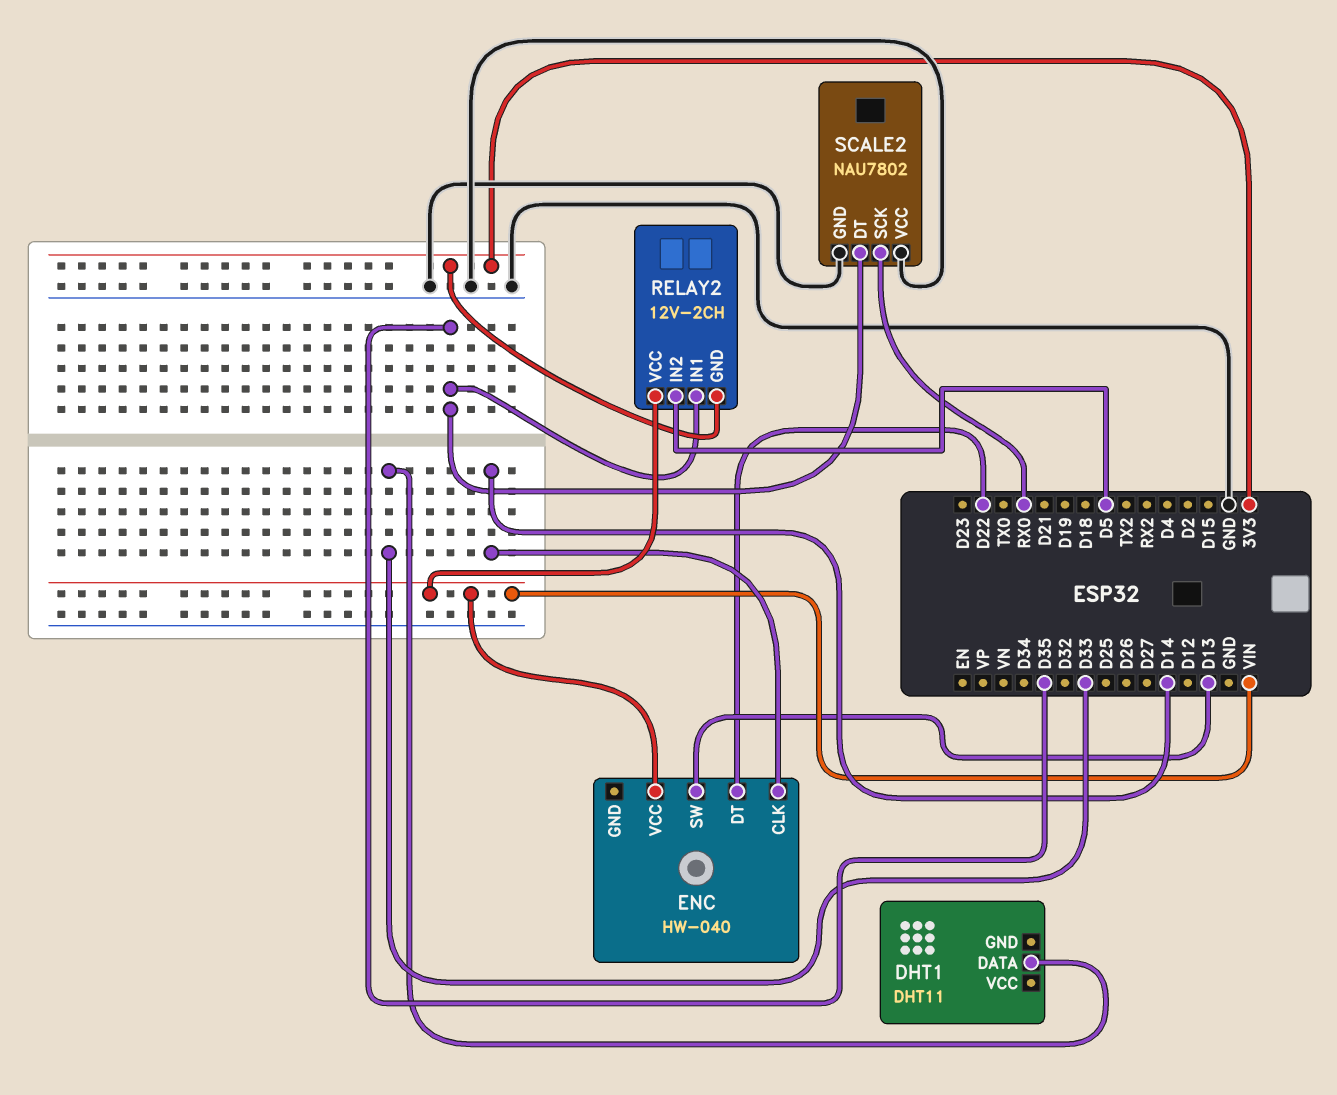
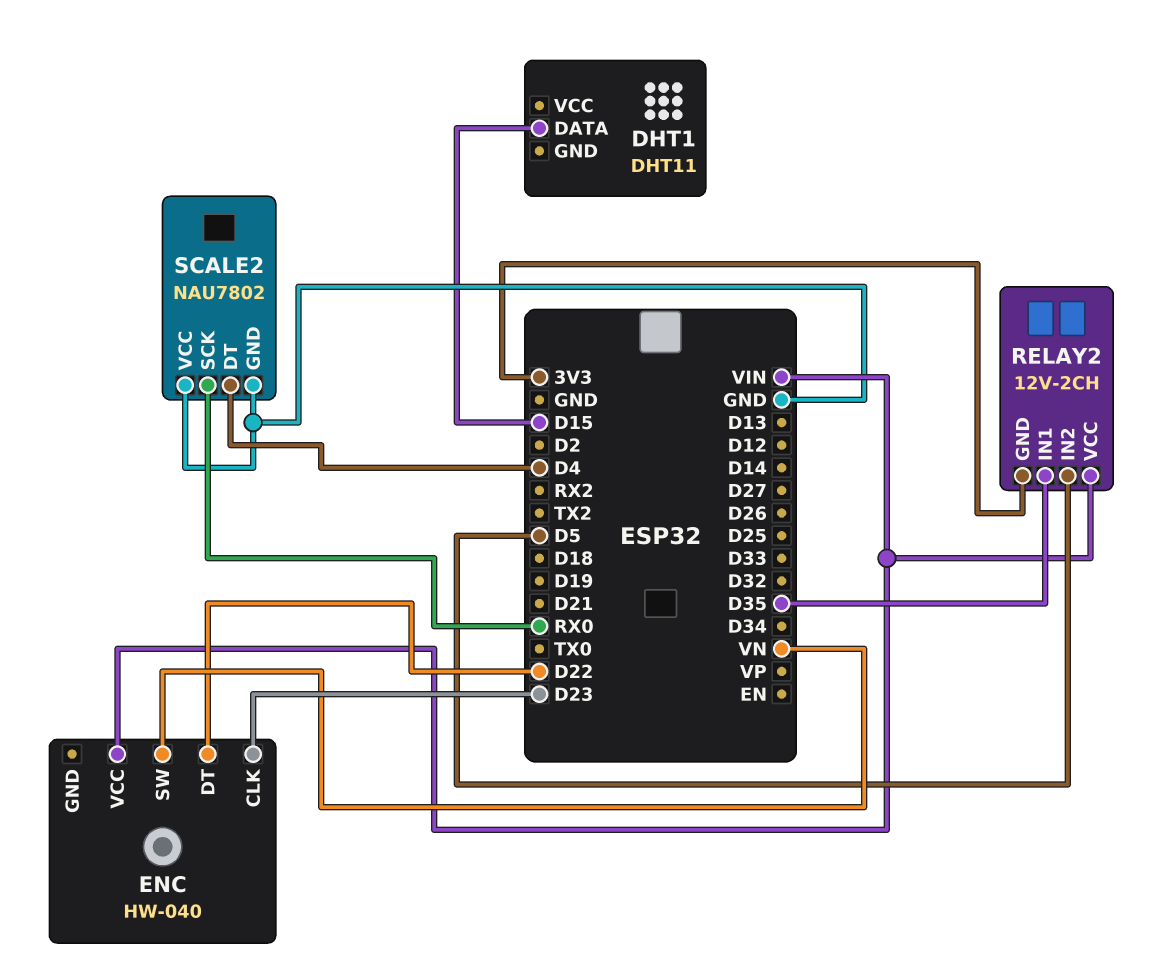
DHT1 pin DATA: D33 -> D15
ENC pin CLK: D14 -> D23
ENC pin SW: D13 -> VN
SCALE2 pin DT: D35 -> D4

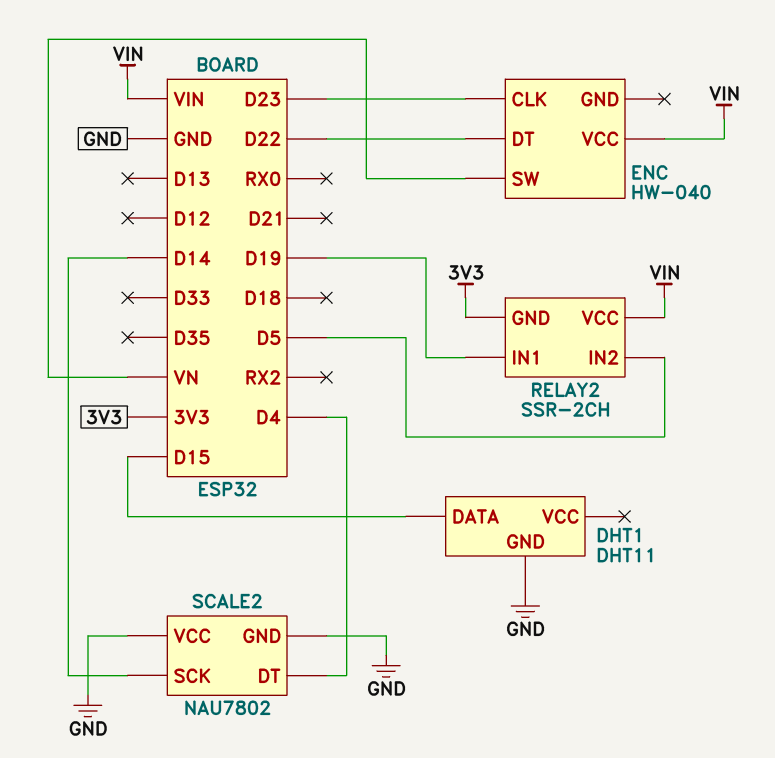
DHT1 pin GND: none -> GND
RELAY2: 12V-2CH -> SSR-2CH
RELAY2 pin IN1: D35 -> D19
SCALE2 pin SCK: RX0 -> D14

